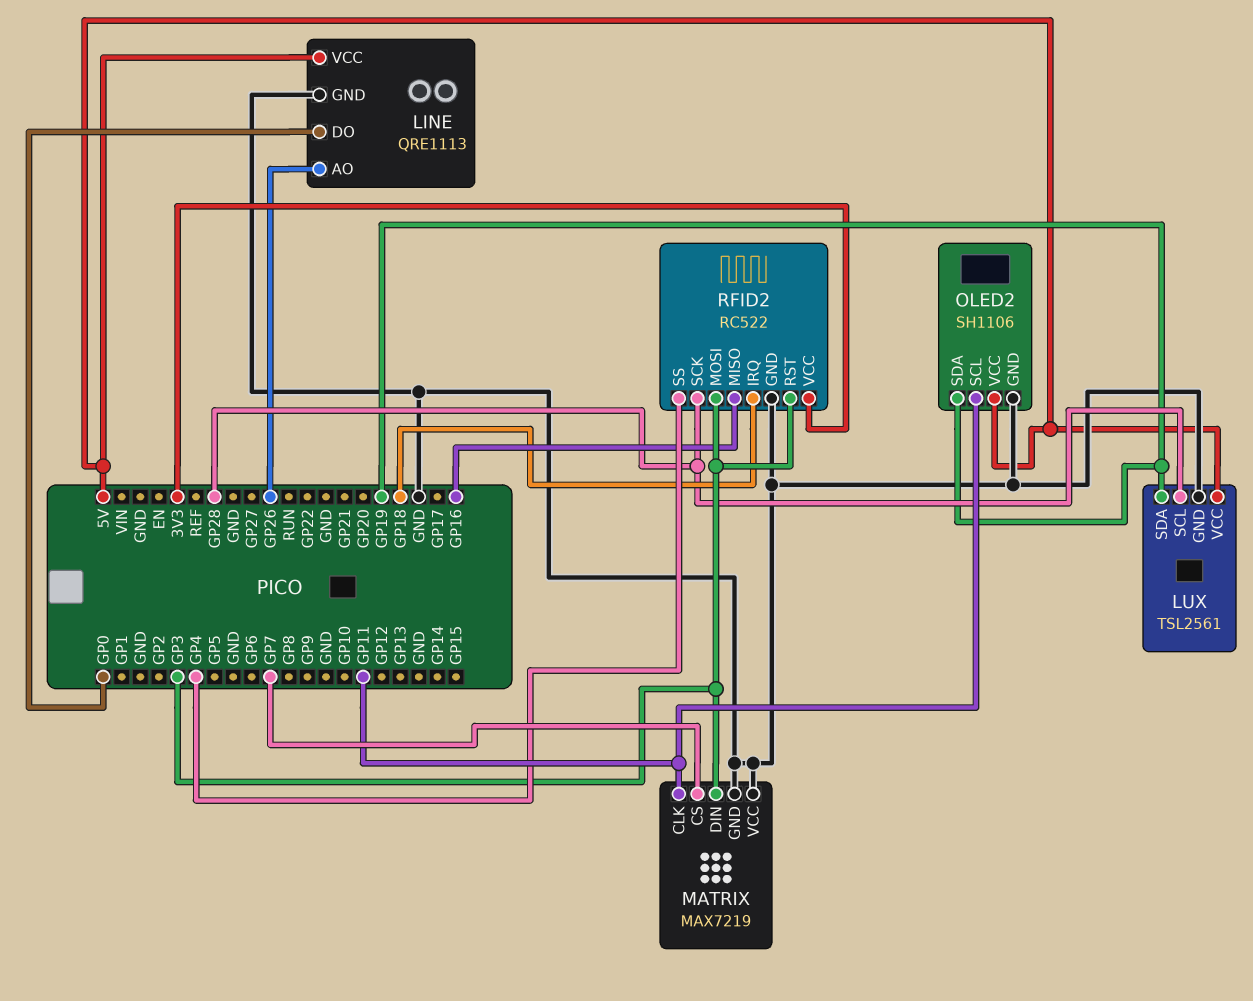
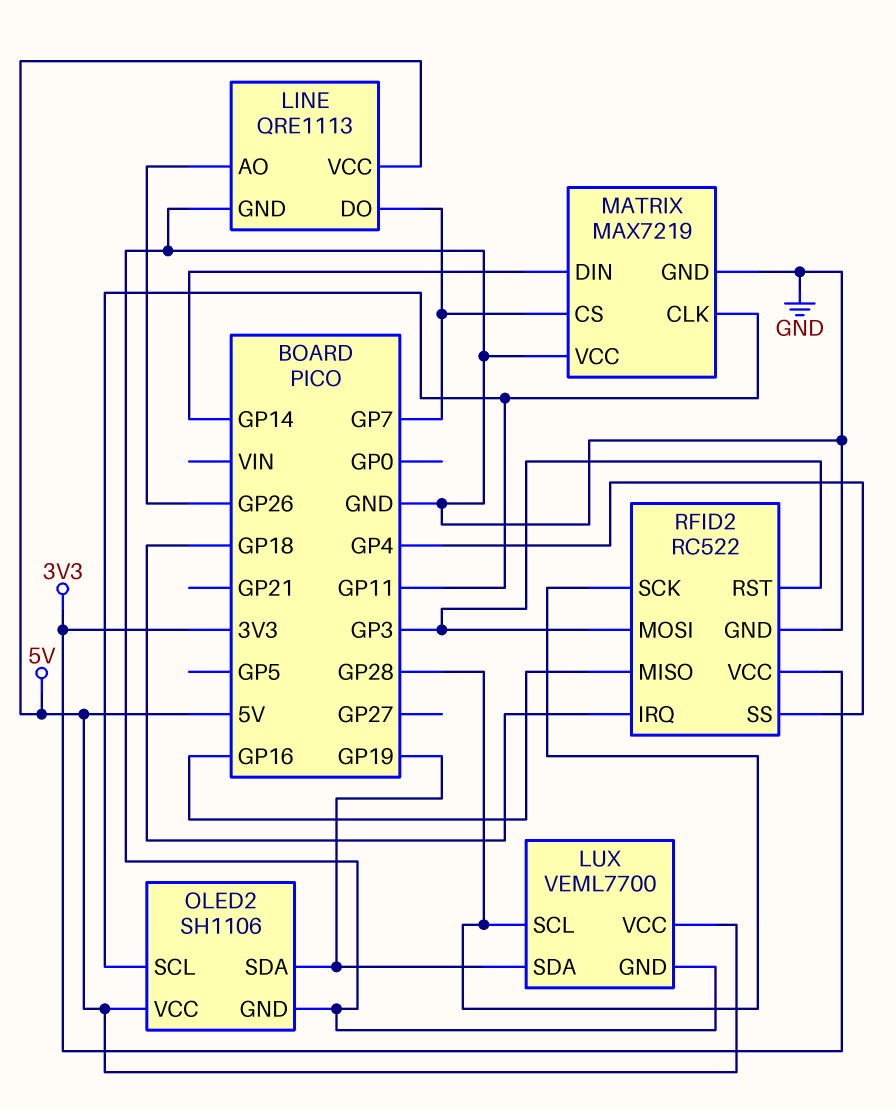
LINE pin DO: GP0 -> GP7
LUX: TSL2561 -> VEML7700
MATRIX pin DIN: GP3 -> GP14

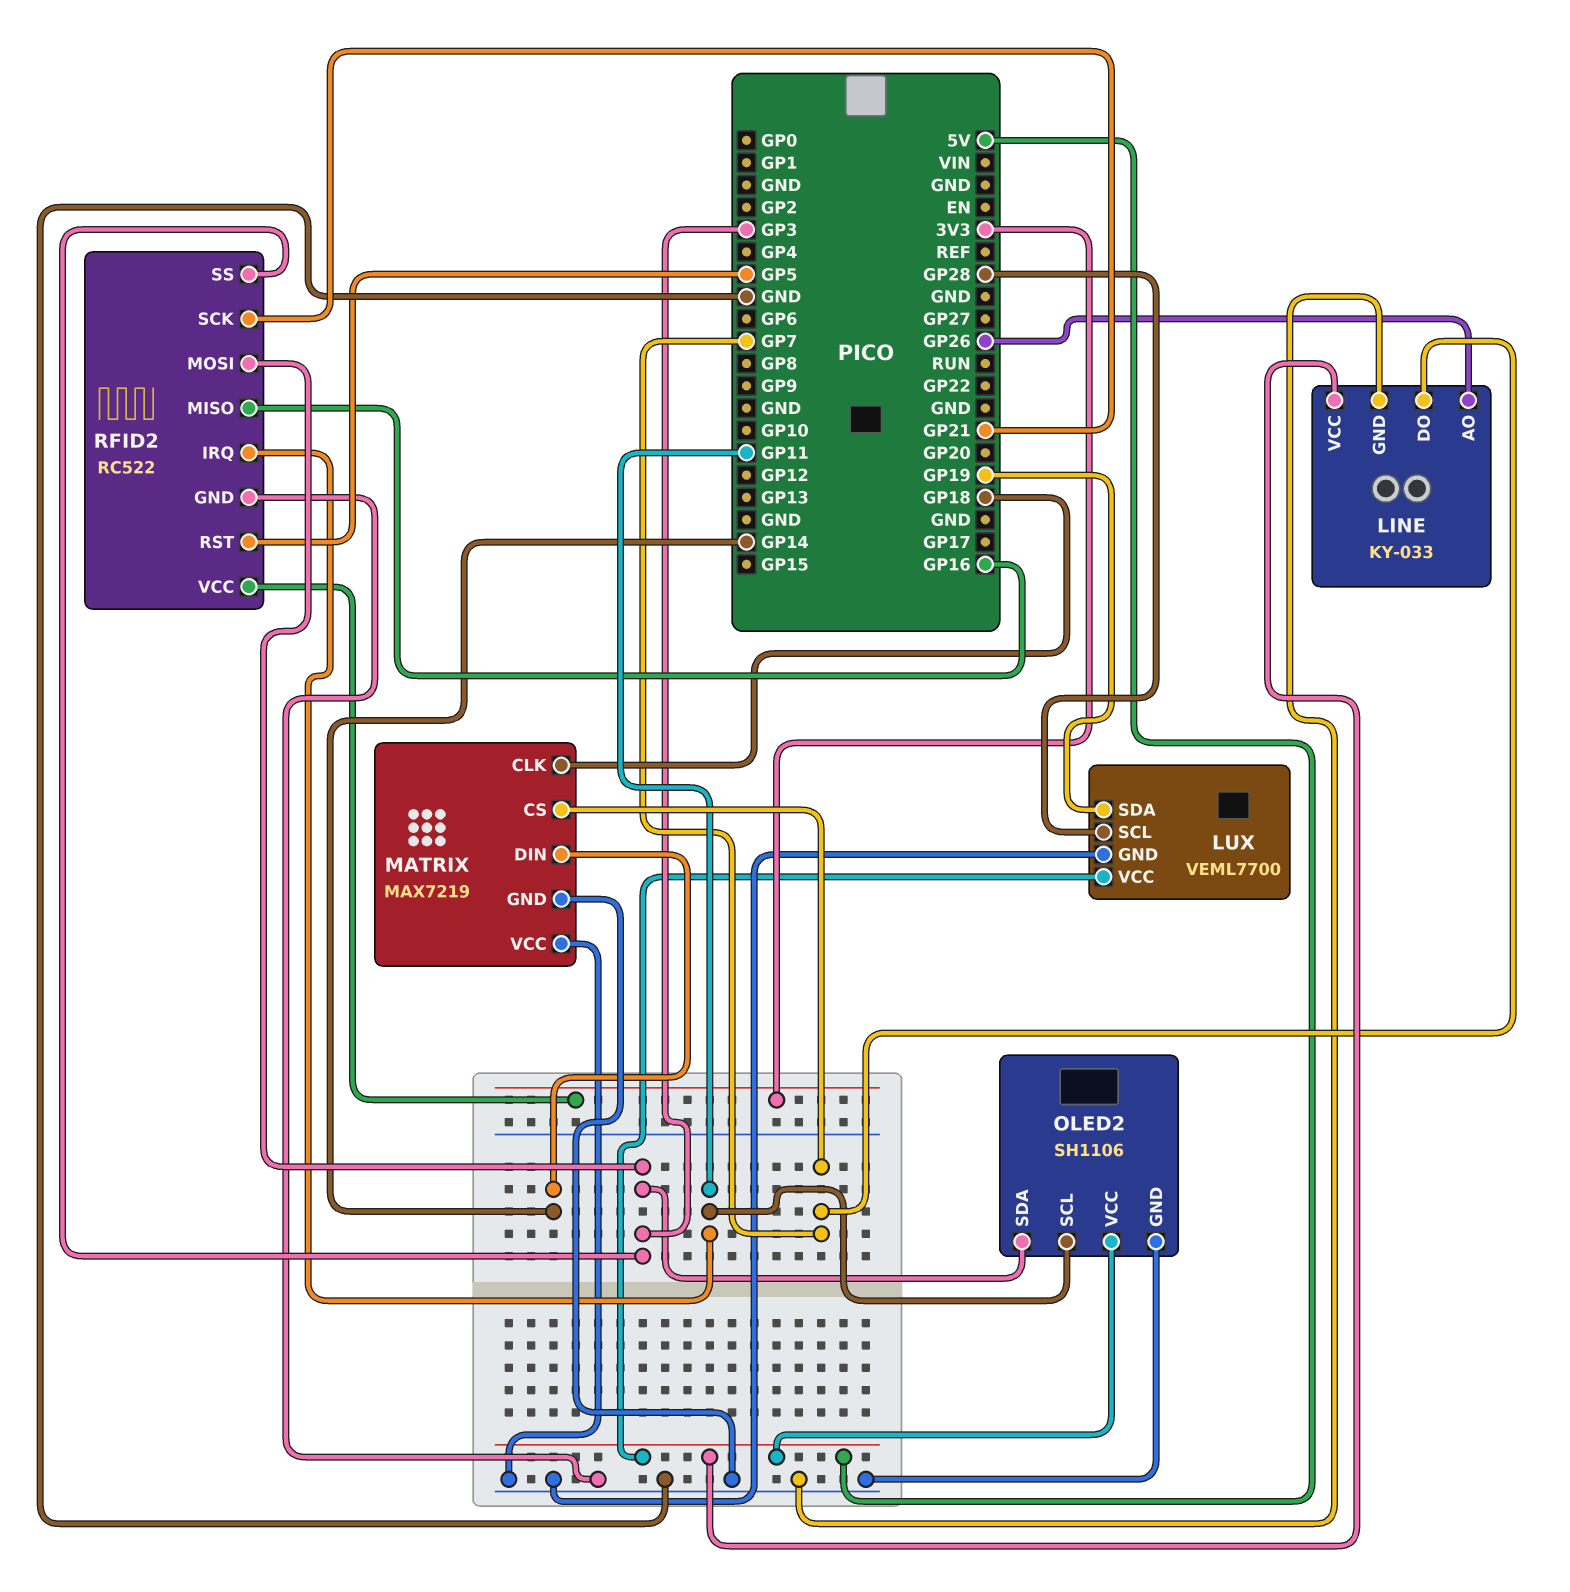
LINE: QRE1113 -> KY-033
MATRIX pin CLK: GP11 -> GP18
OLED2 pin SDA: GP19 -> GP3
RFID2 pin IRQ: GP18 -> GP11
RFID2 pin RST: GP3 -> GP5
RFID2 pin SCK: GP28 -> GP21
RFID2 pin SS: GP4 -> GP3

